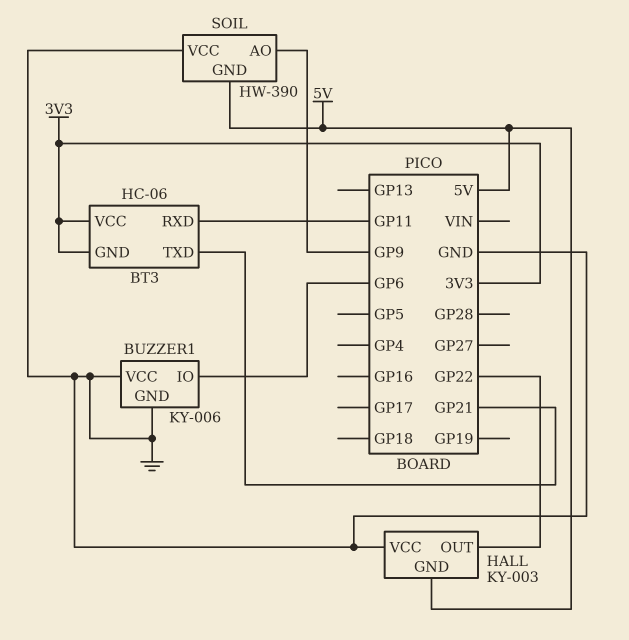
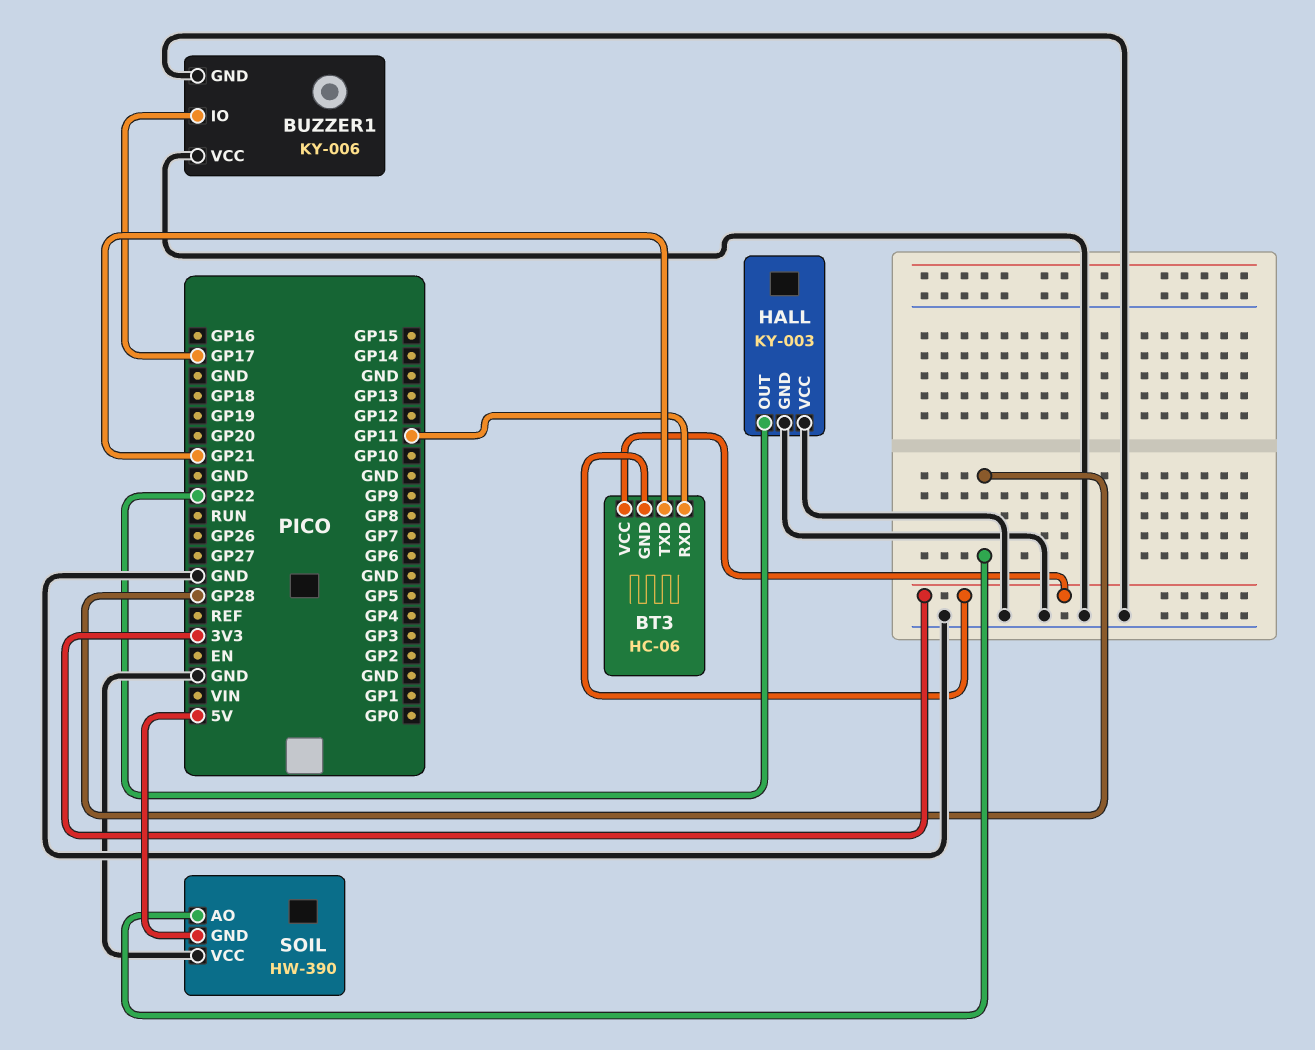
BUZZER1 pin IO: GP6 -> GP17
HALL pin GND: 5V -> GND
SOIL pin AO: GP9 -> GP28

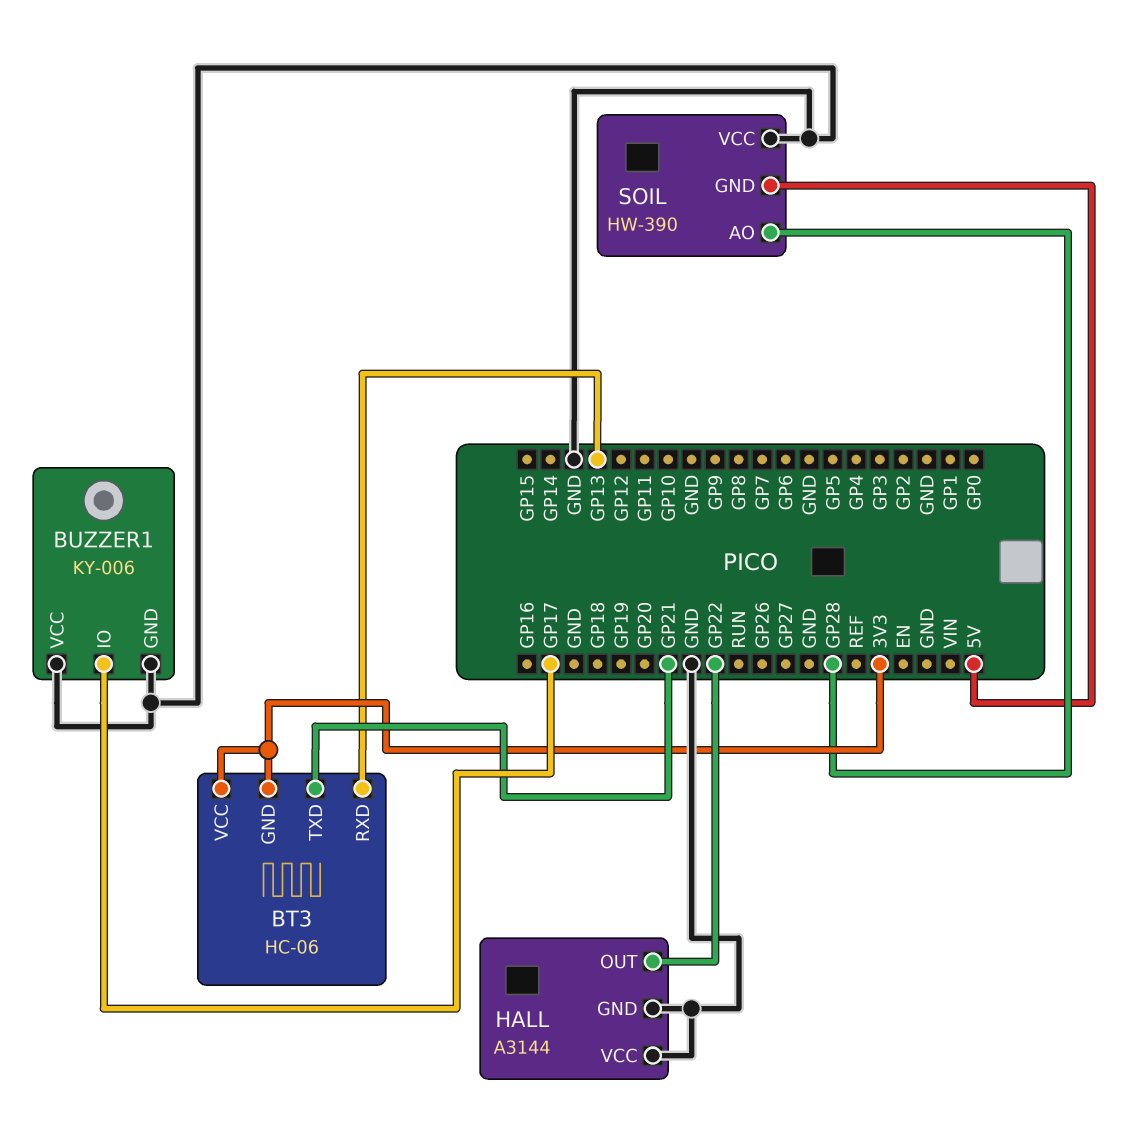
BT3 pin RXD: GP11 -> GP13
HALL: KY-003 -> A3144

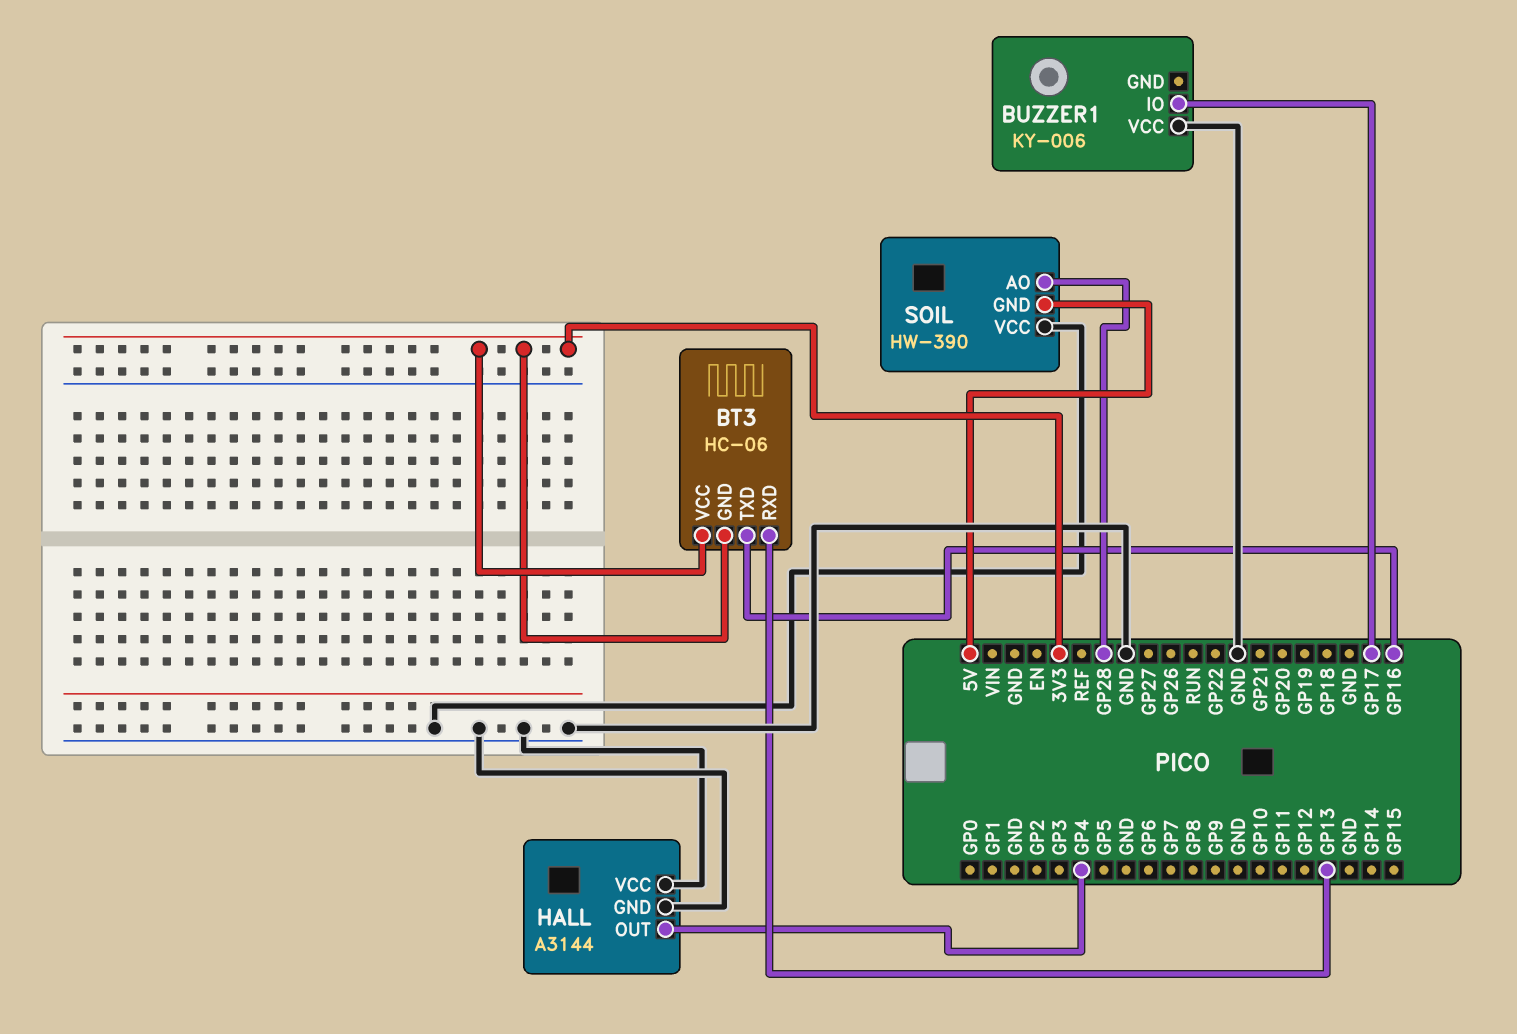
BT3 pin TXD: GP21 -> GP16
BUZZER1 pin GND: GND -> none
HALL pin OUT: GP22 -> GP4

